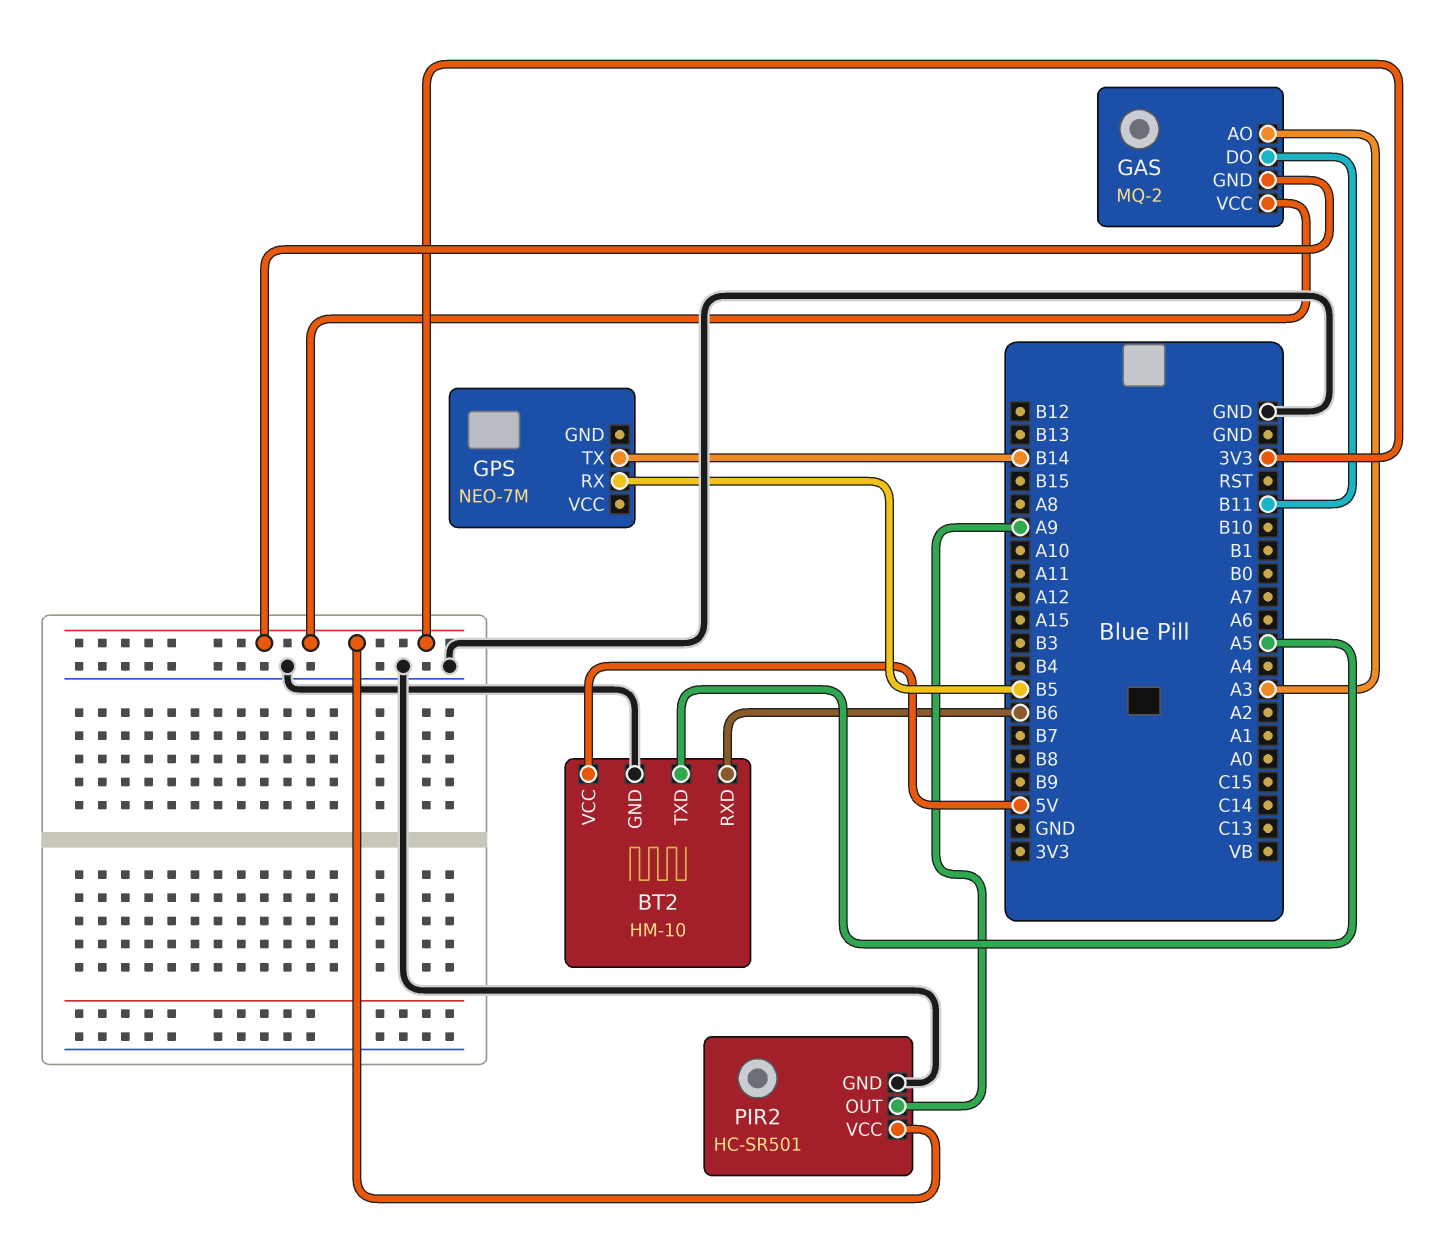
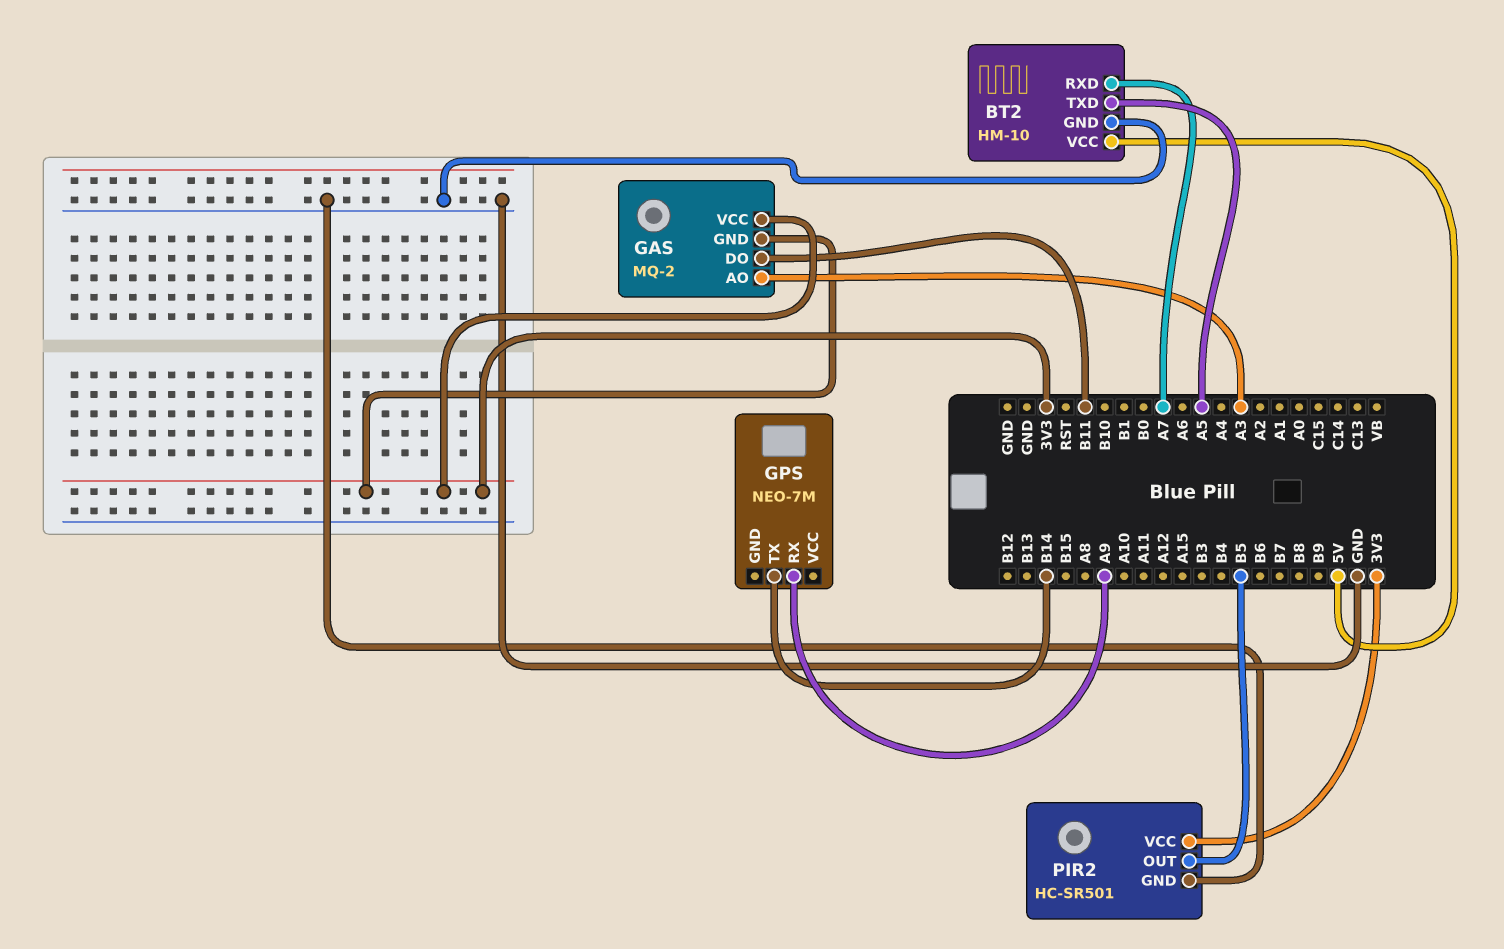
BT2 pin RXD: B6 -> A7
GPS pin RX: B5 -> A9
PIR2 pin OUT: A9 -> B5

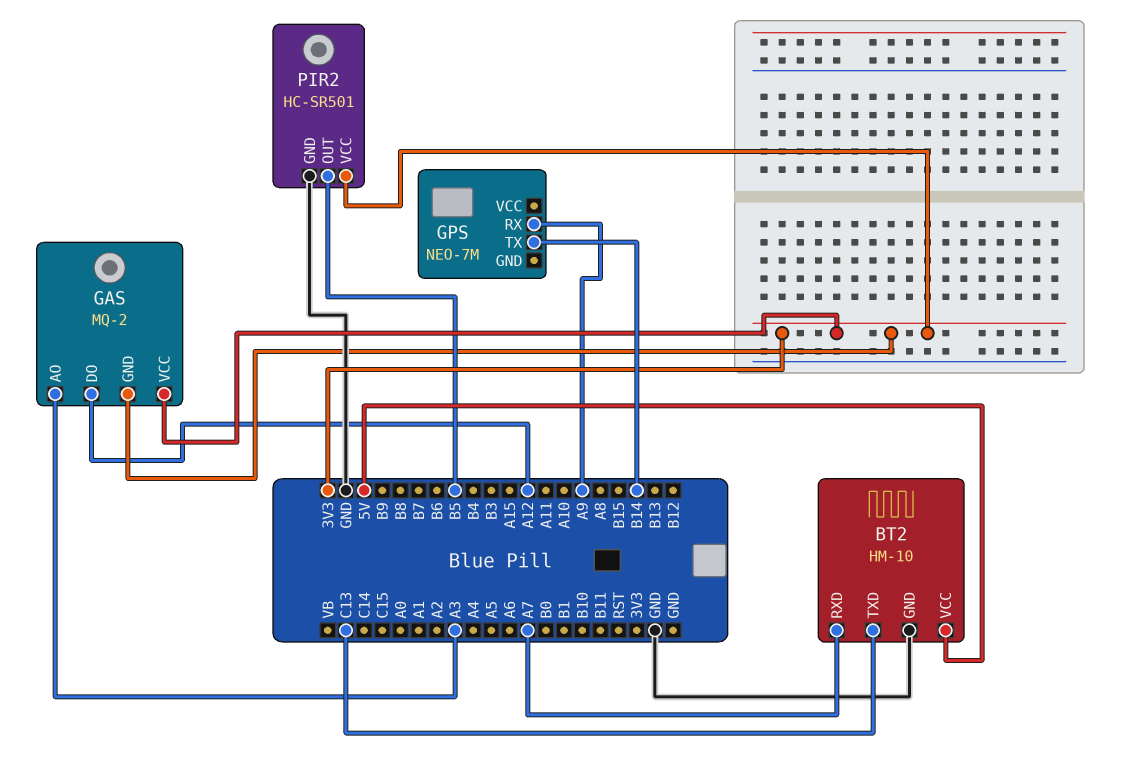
BT2 pin TXD: A5 -> C13
GAS pin DO: B11 -> A12

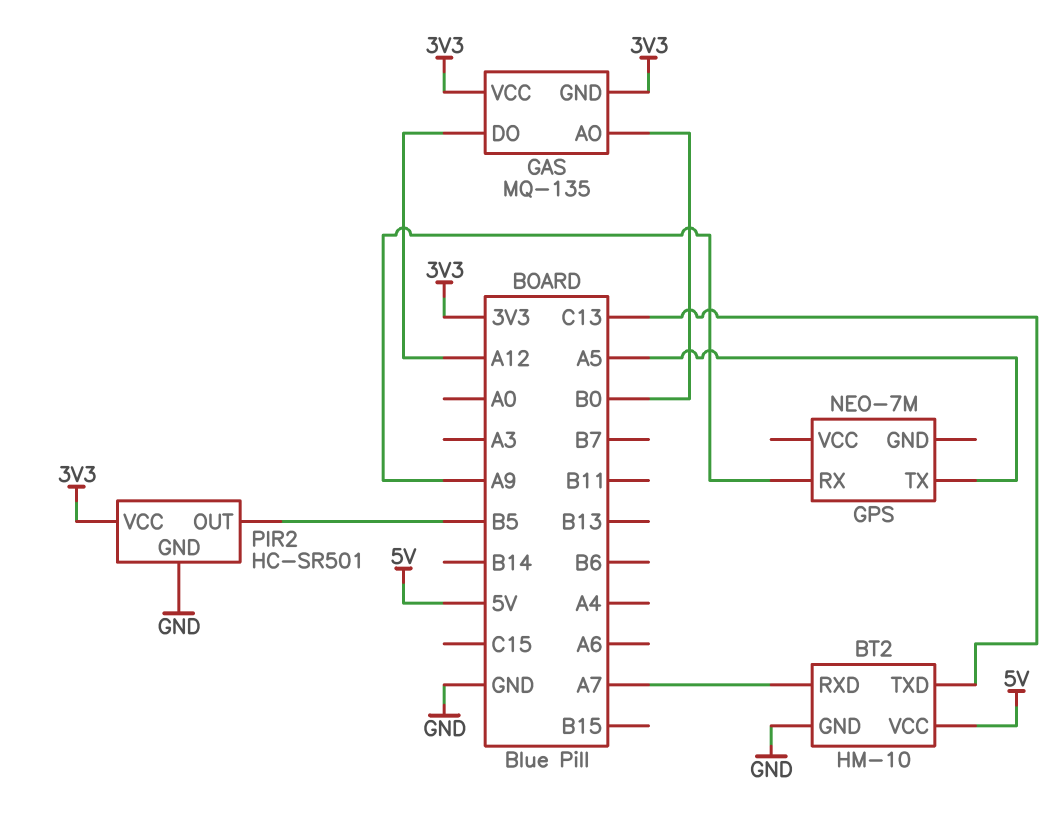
GAS: MQ-2 -> MQ-135
GAS pin AO: A3 -> B0
GPS pin TX: B14 -> A5

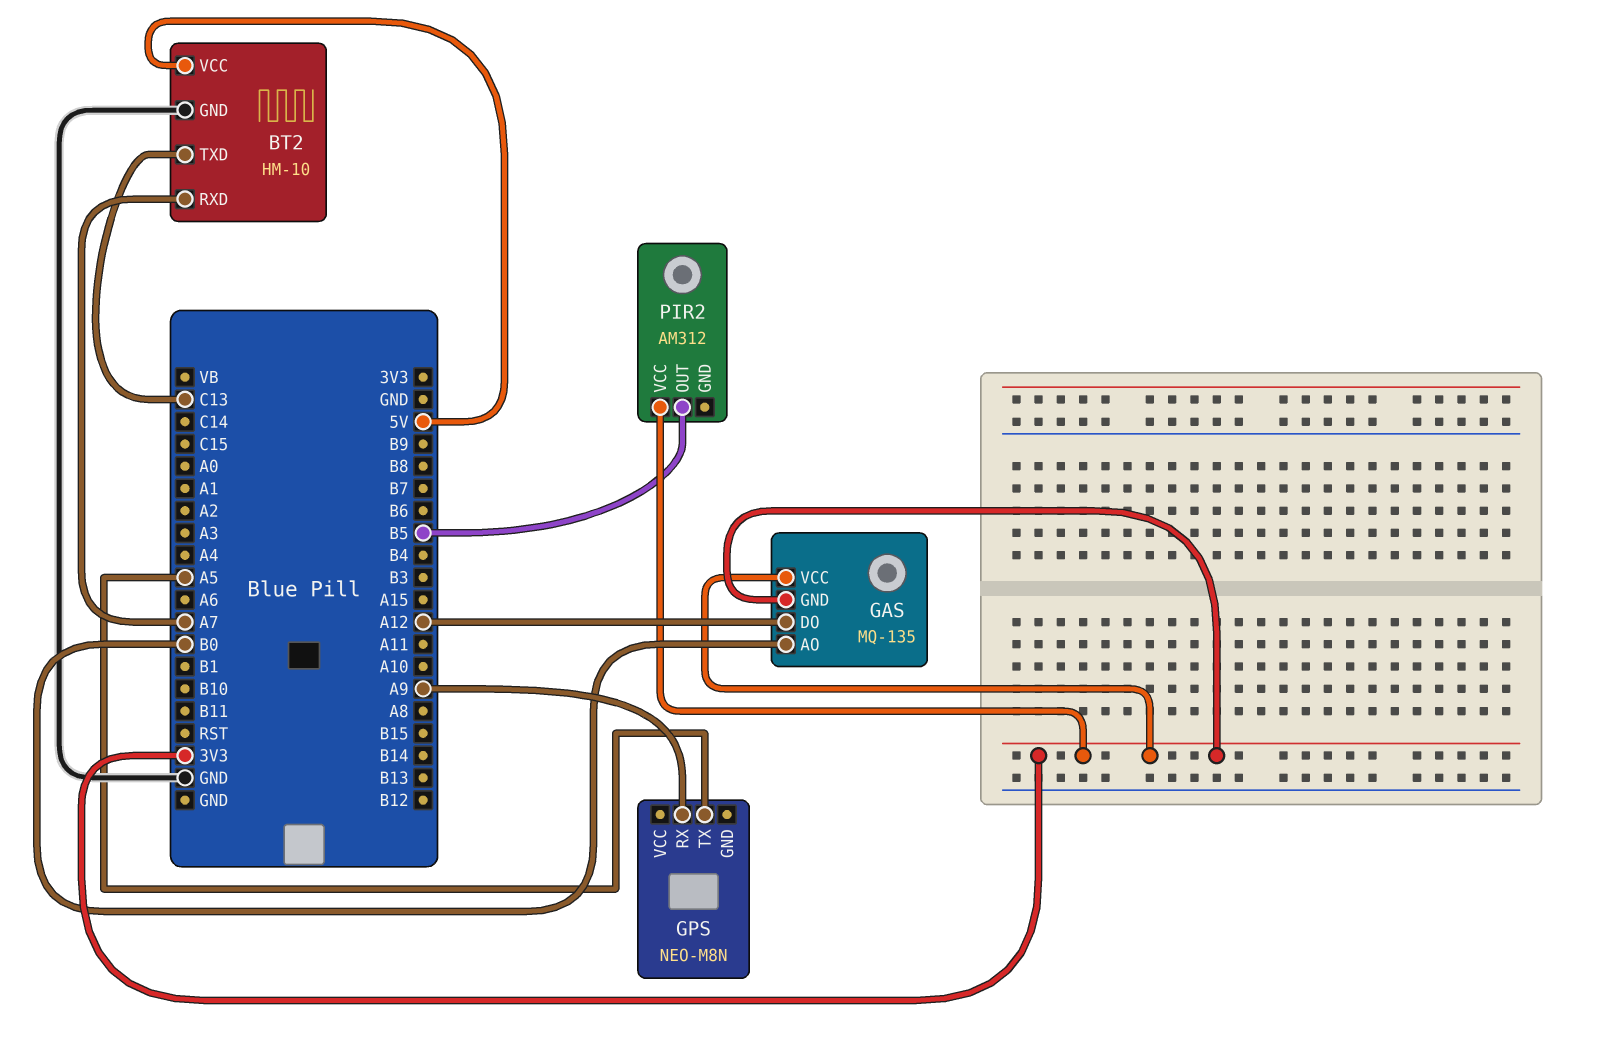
GPS: NEO-7M -> NEO-M8N
PIR2: HC-SR501 -> AM312
PIR2 pin GND: GND -> none

